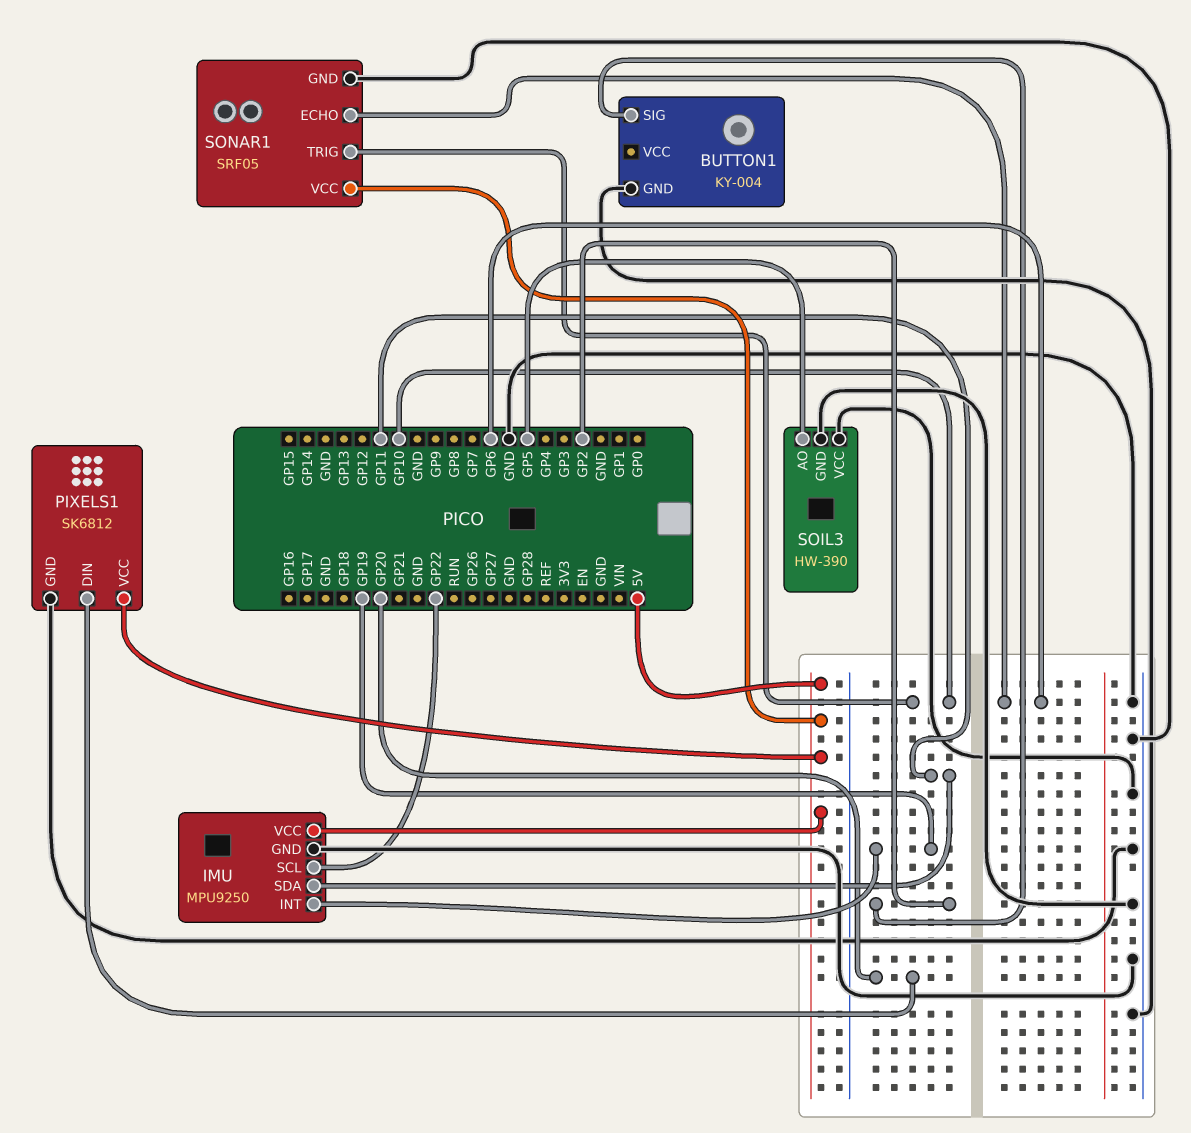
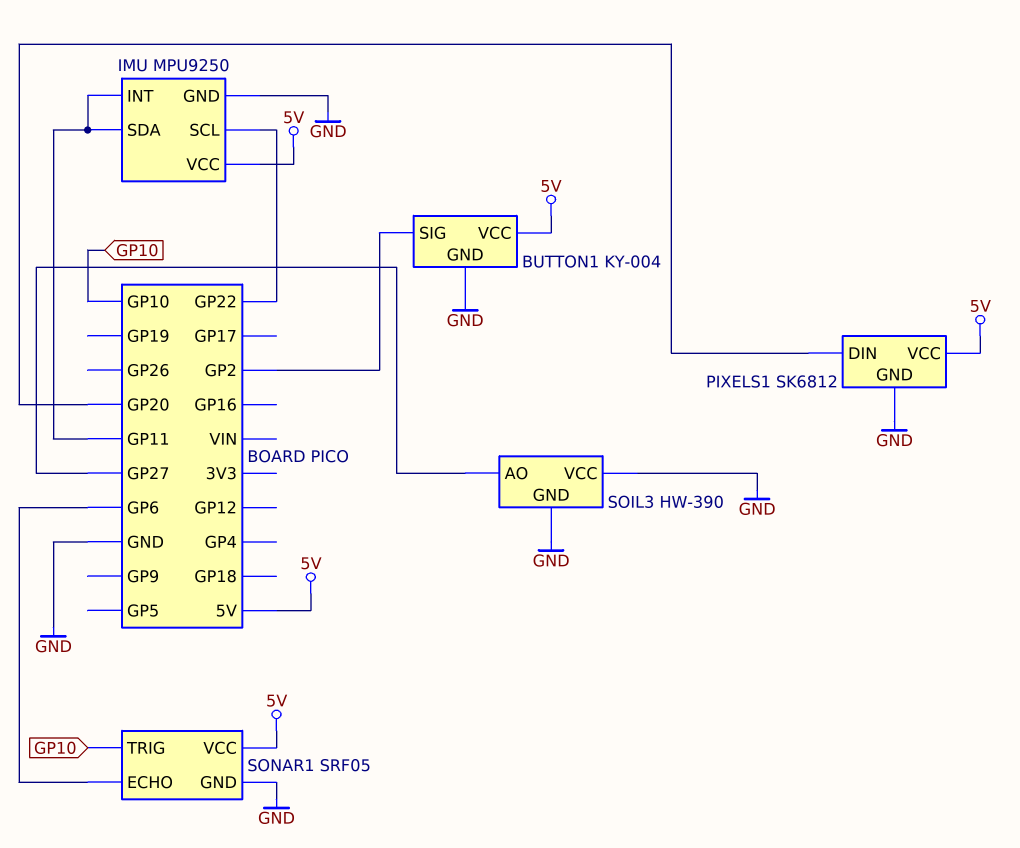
BUTTON1 pin VCC: none -> 5V
IMU pin INT: GP19 -> GP11
SOIL3 pin AO: GP5 -> GP27

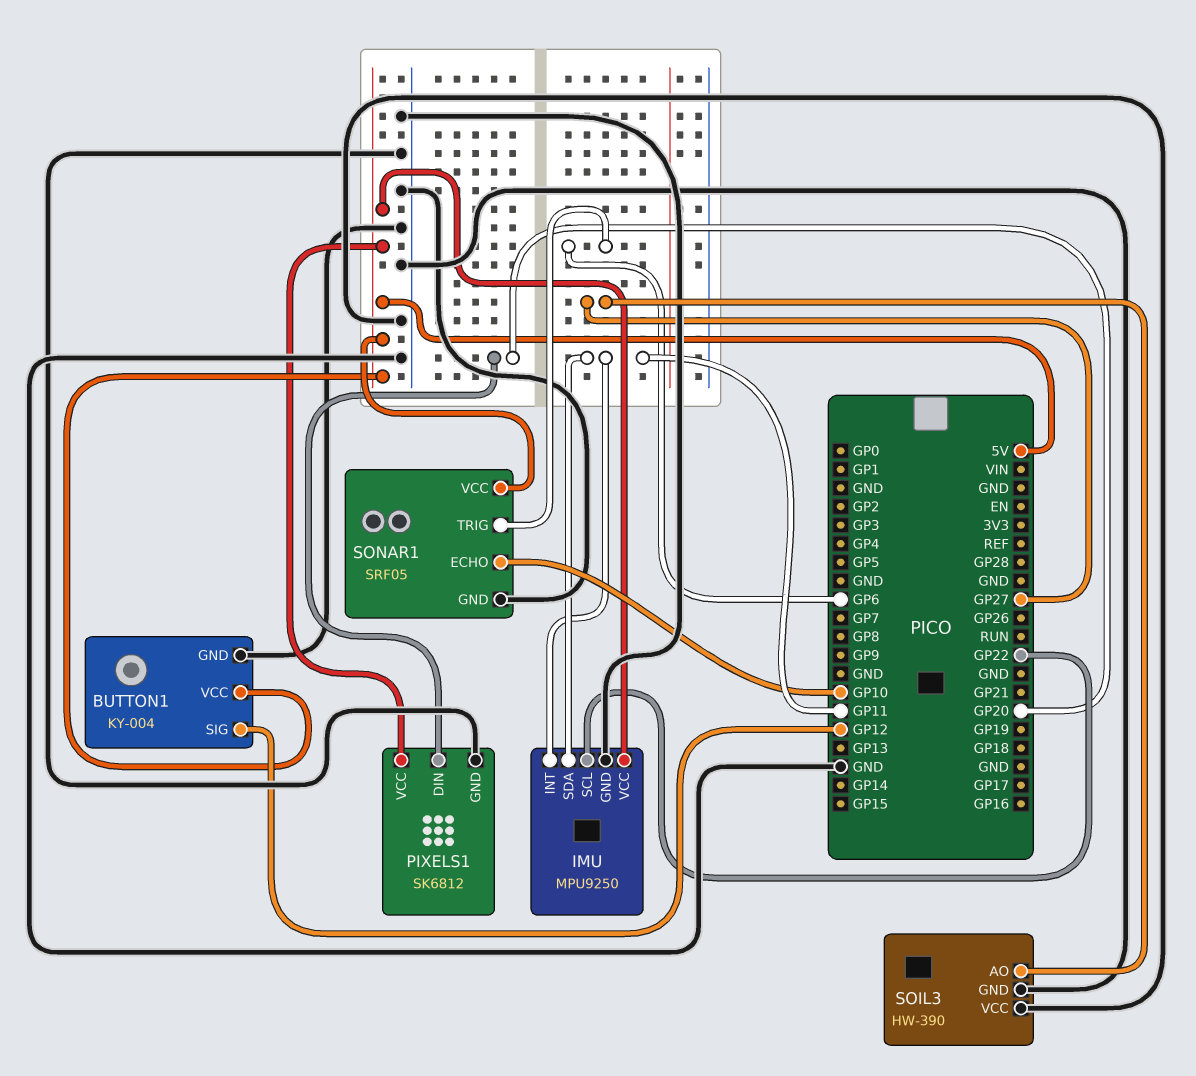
BUTTON1 pin SIG: GP2 -> GP12
SONAR1 pin ECHO: GP6 -> GP10
SONAR1 pin TRIG: GP10 -> GP6

